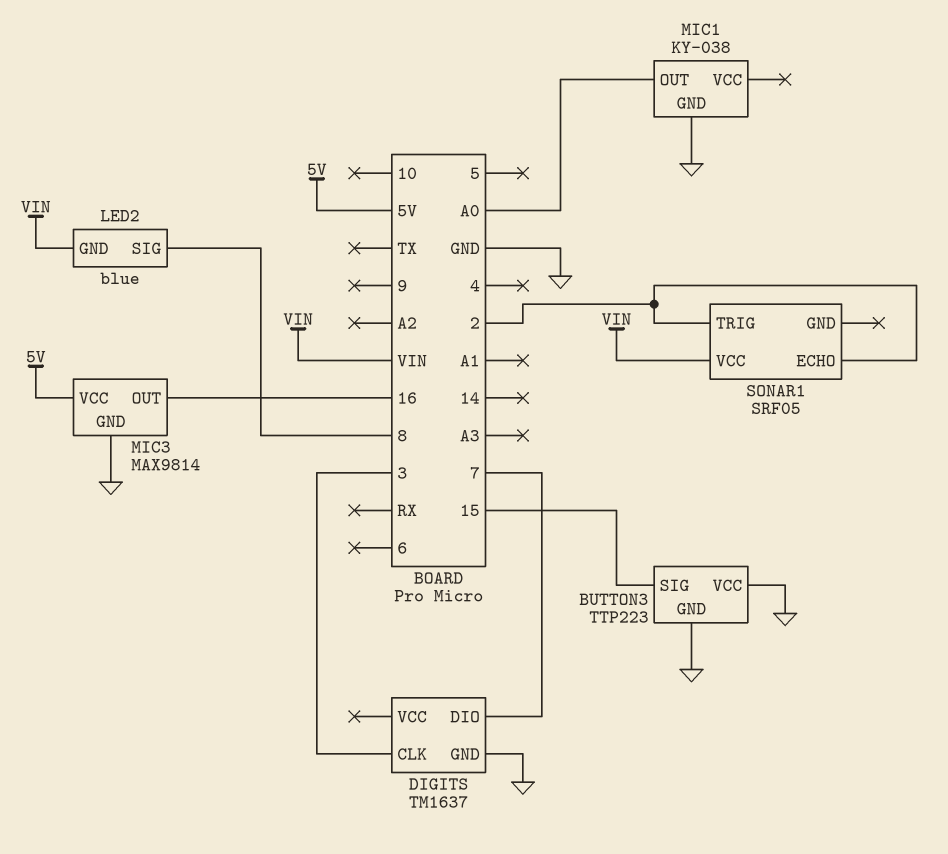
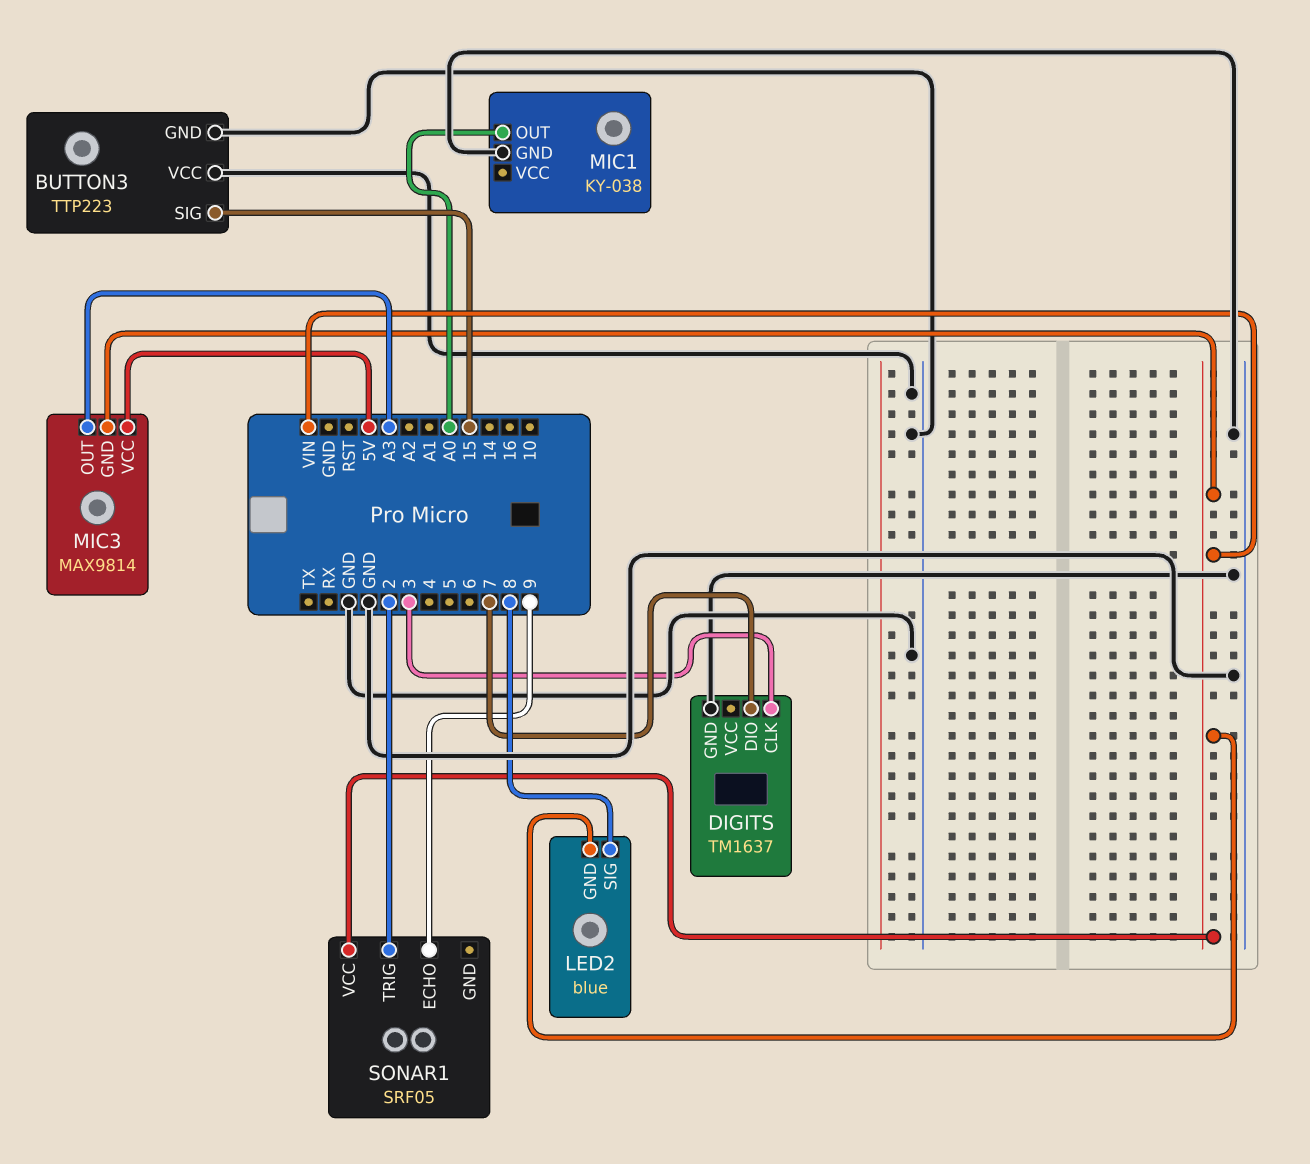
MIC3 pin GND: GND -> VIN
MIC3 pin OUT: 16 -> A3
SONAR1 pin ECHO: 2 -> 9

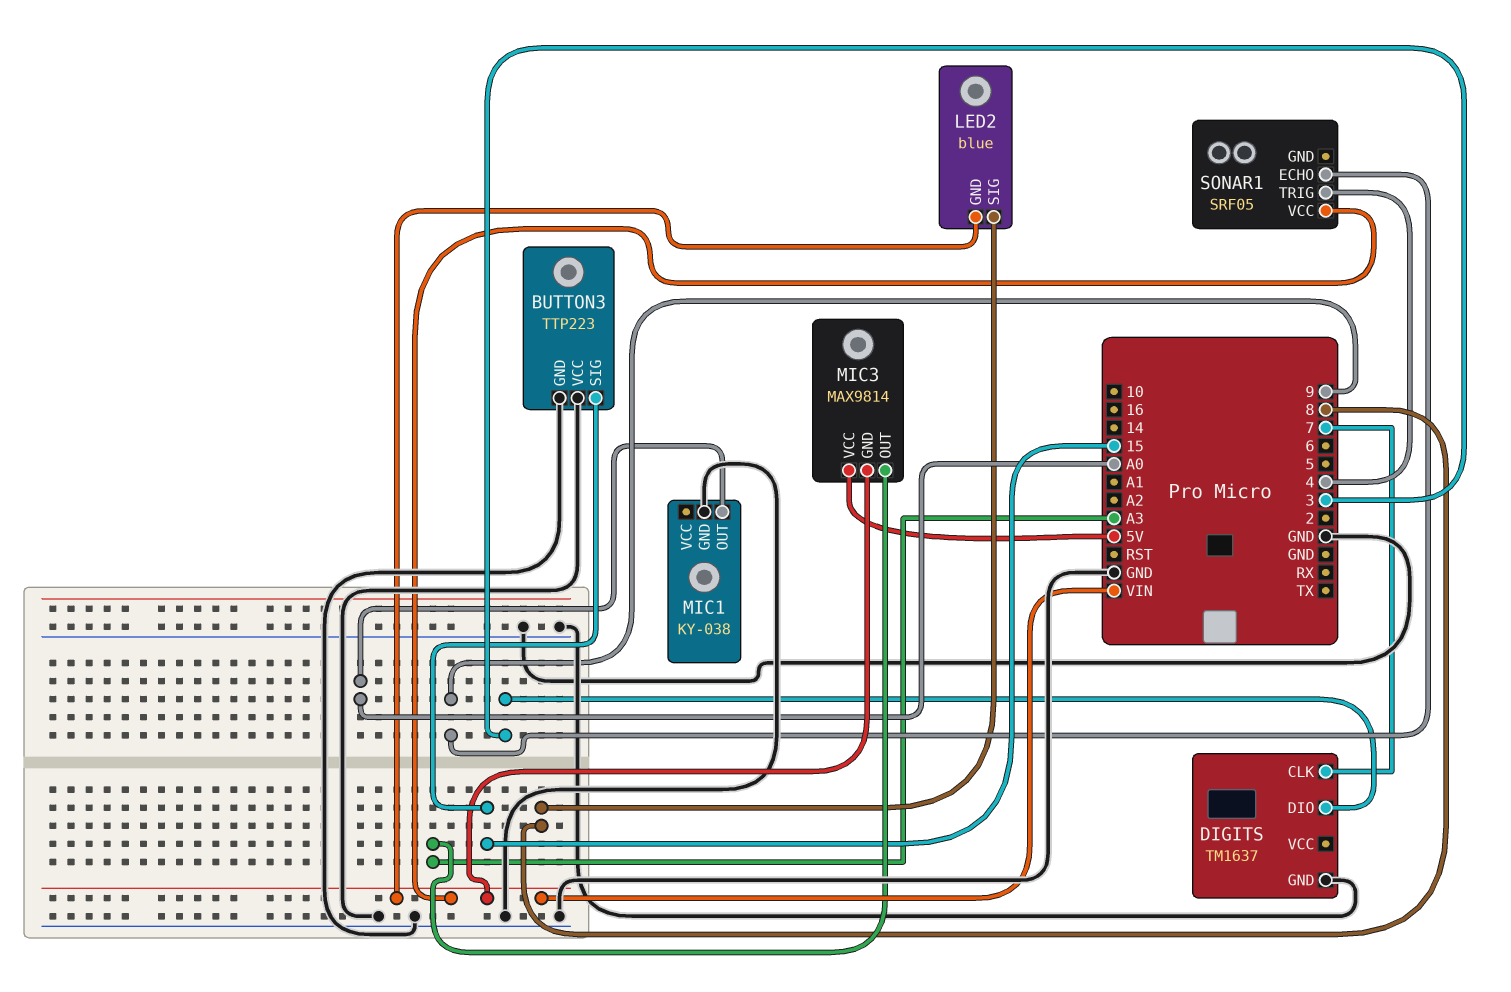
DIGITS pin CLK: 3 -> 7
DIGITS pin DIO: 7 -> 3
SONAR1 pin TRIG: 2 -> 4

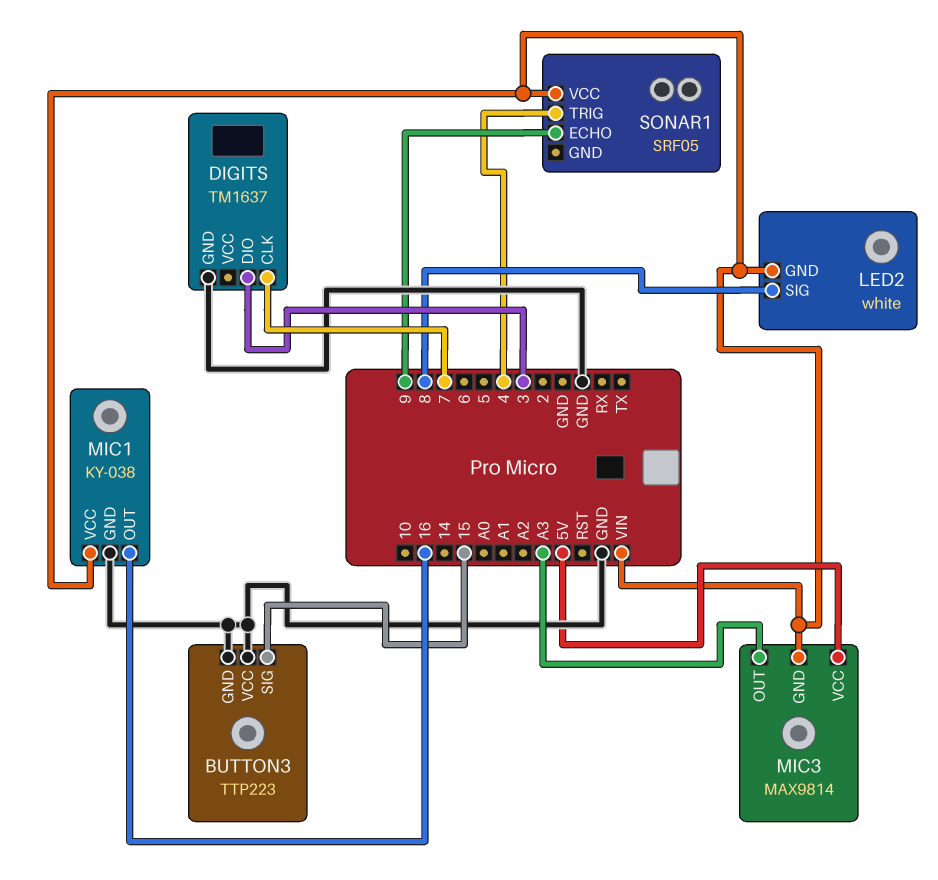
LED2: blue -> white
MIC1 pin OUT: A0 -> 16
MIC1 pin VCC: none -> VIN

